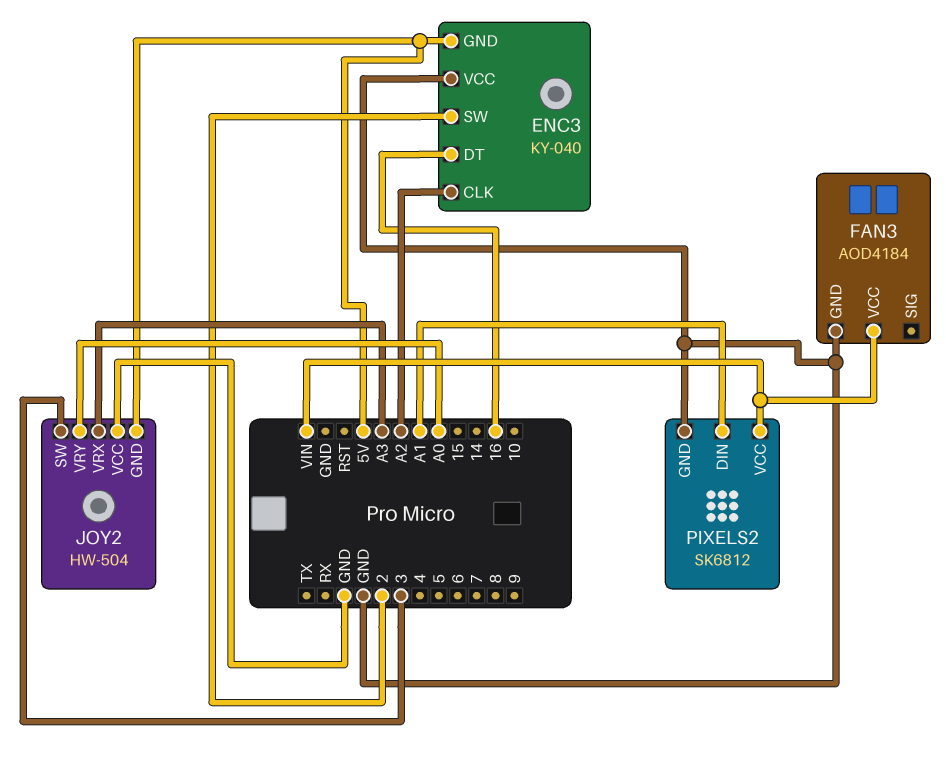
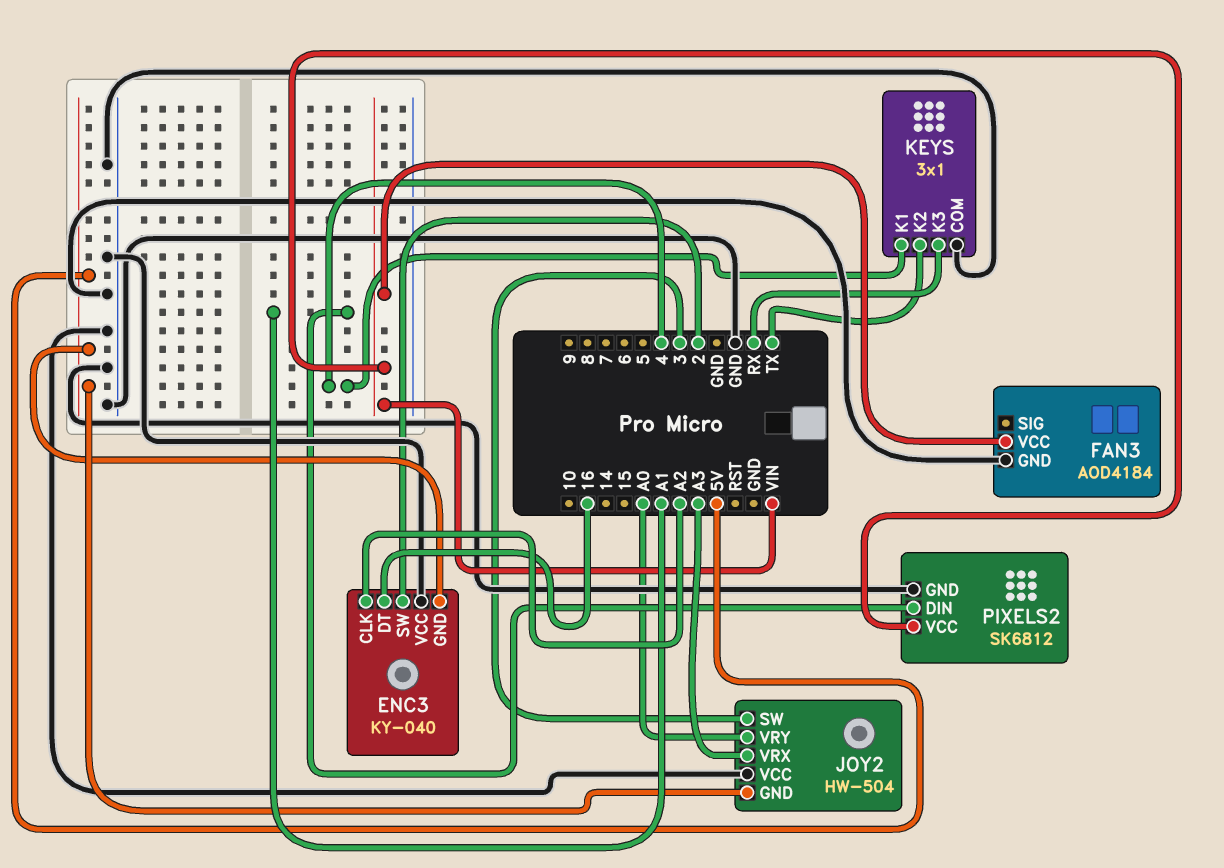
KEYS: none -> 3x1
KEYS pin COM: none -> GND
KEYS pin K1: none -> 4
KEYS pin K2: none -> TX
KEYS pin K3: none -> RX

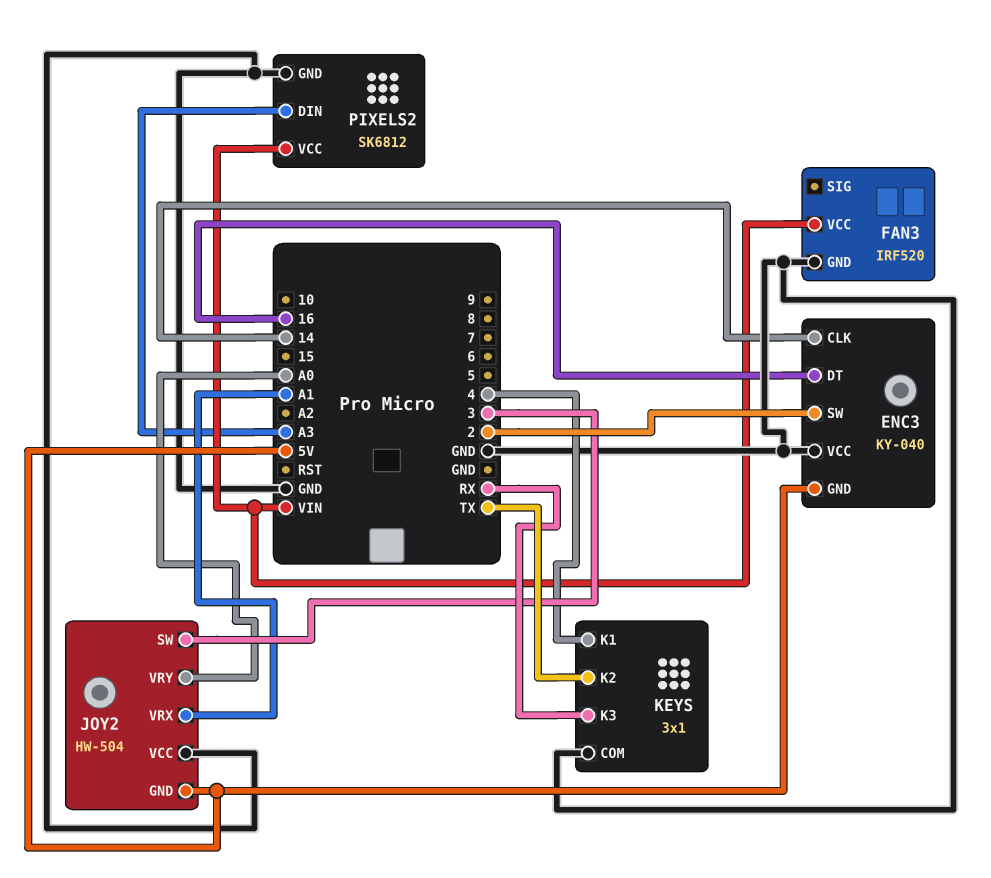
ENC3 pin CLK: A2 -> 14
FAN3: AOD4184 -> IRF520
JOY2 pin VRX: A3 -> A1
PIXELS2 pin DIN: A1 -> A3

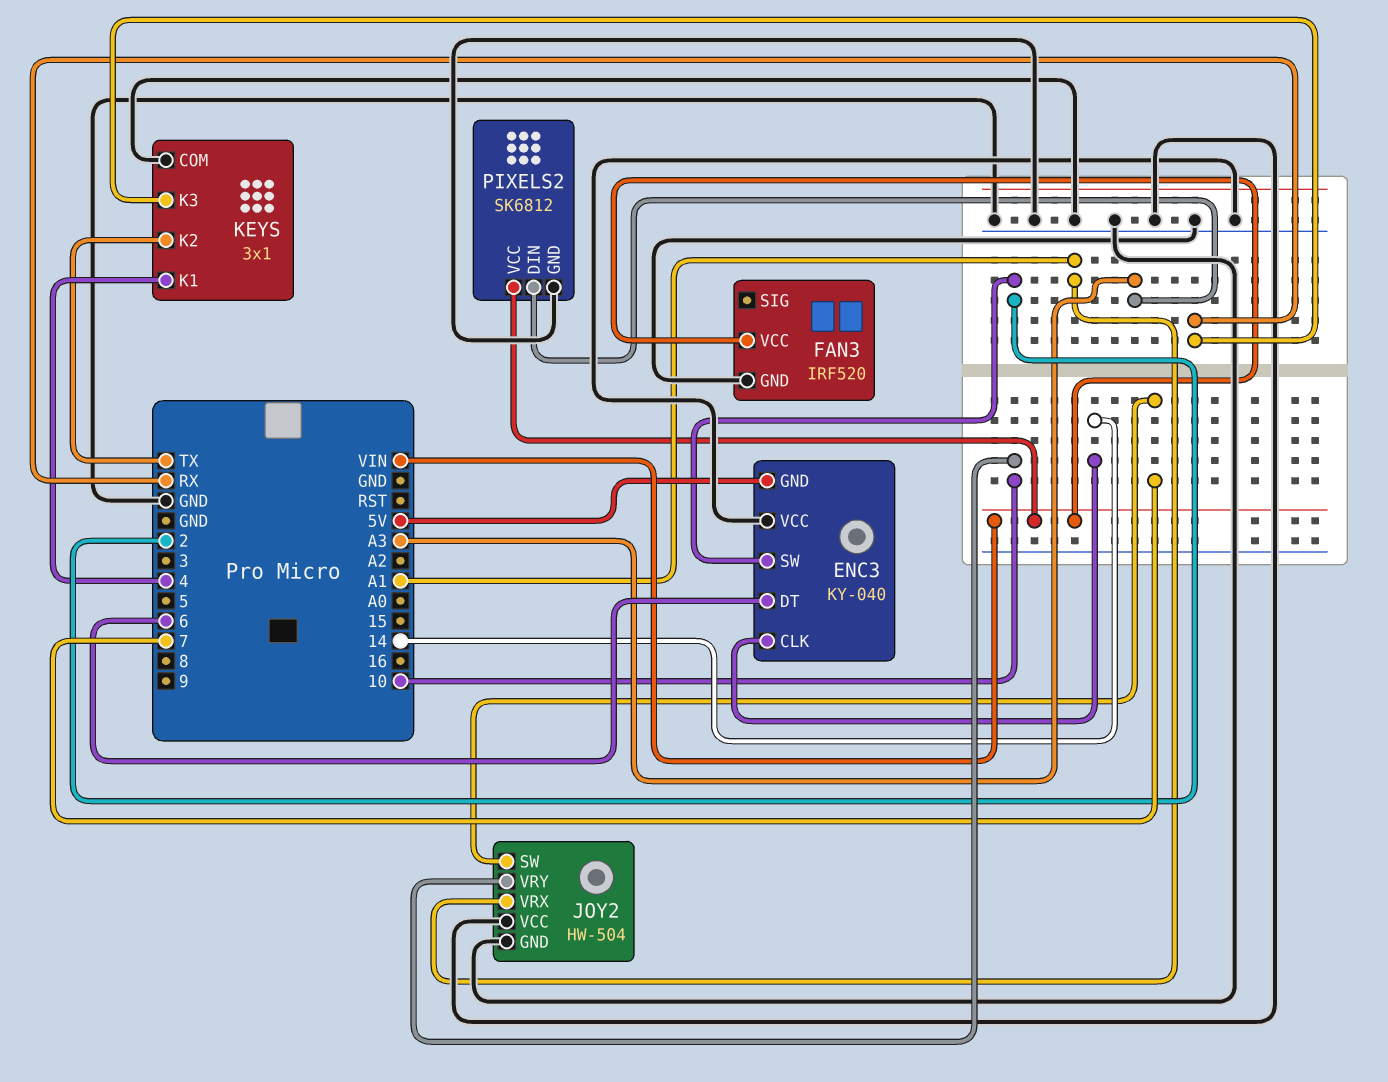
ENC3 pin DT: 16 -> 6
JOY2 pin GND: 5V -> GND
JOY2 pin SW: 3 -> 7
JOY2 pin VRY: A0 -> 10

